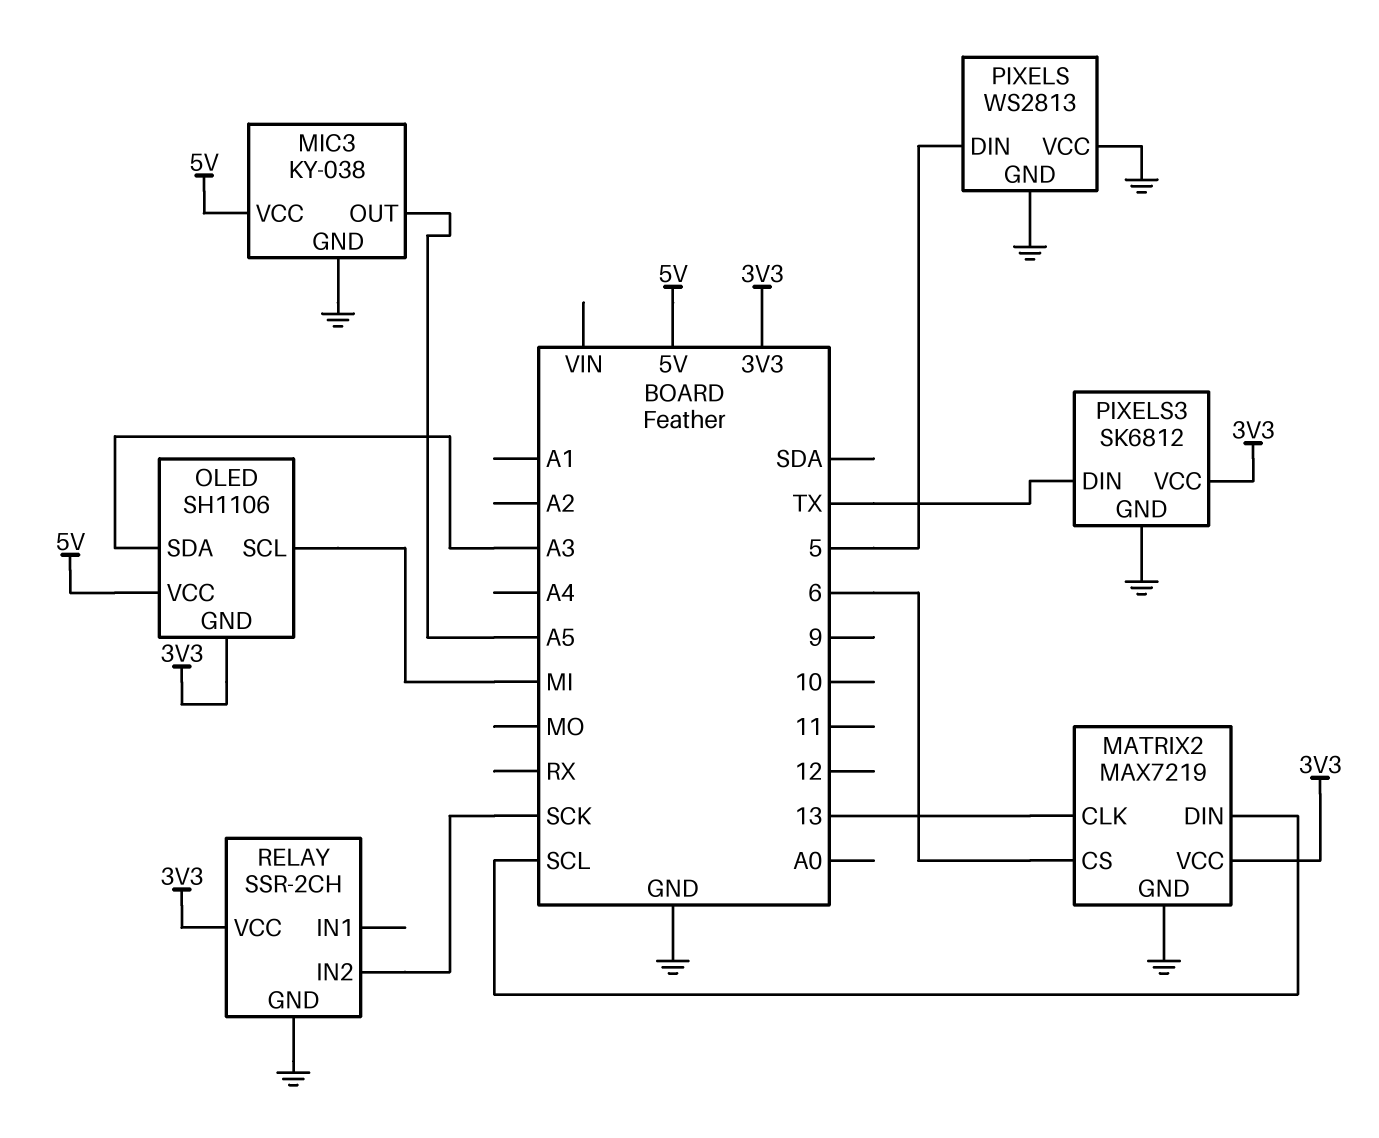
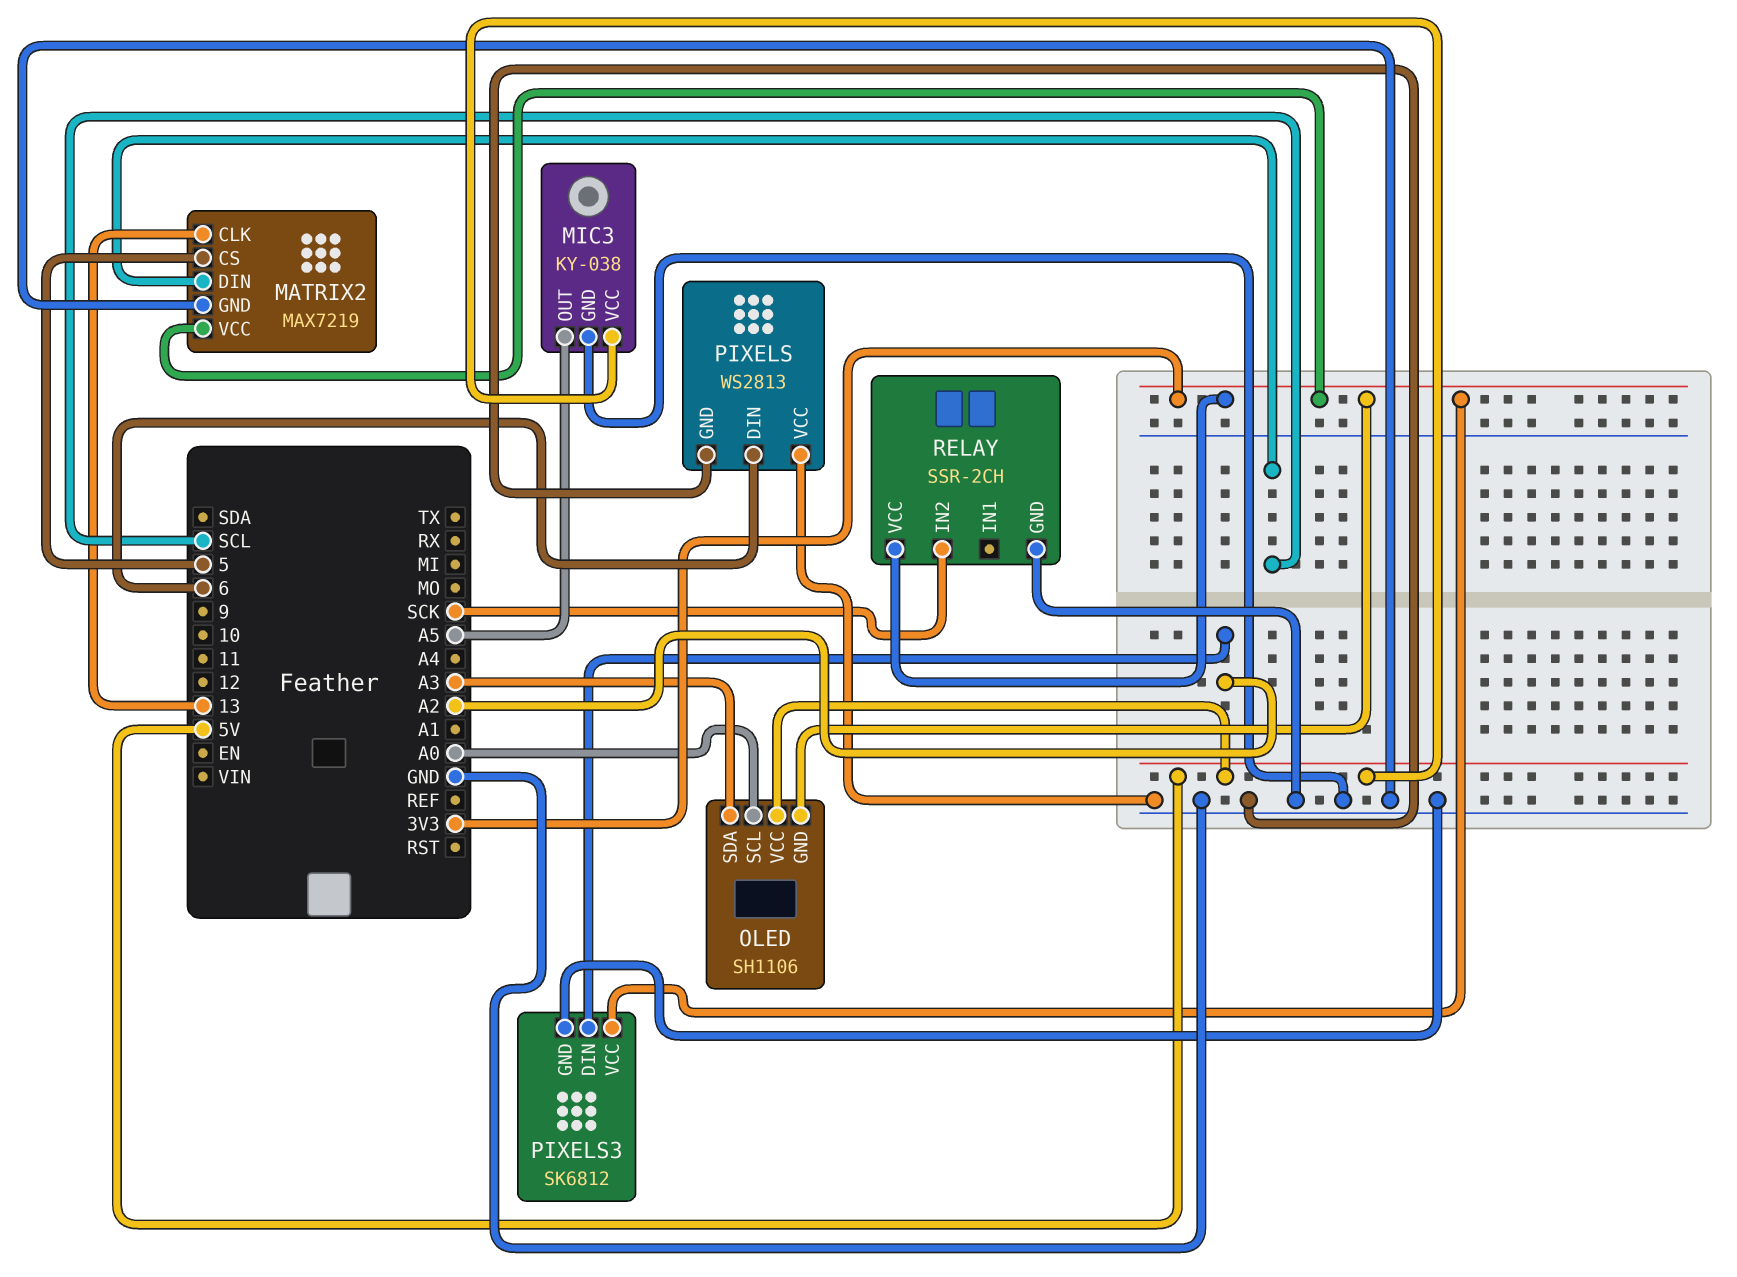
MATRIX2 pin CS: 6 -> 5
OLED pin SCL: MI -> A0
PIXELS pin DIN: 5 -> 6
PIXELS3 pin DIN: TX -> A2

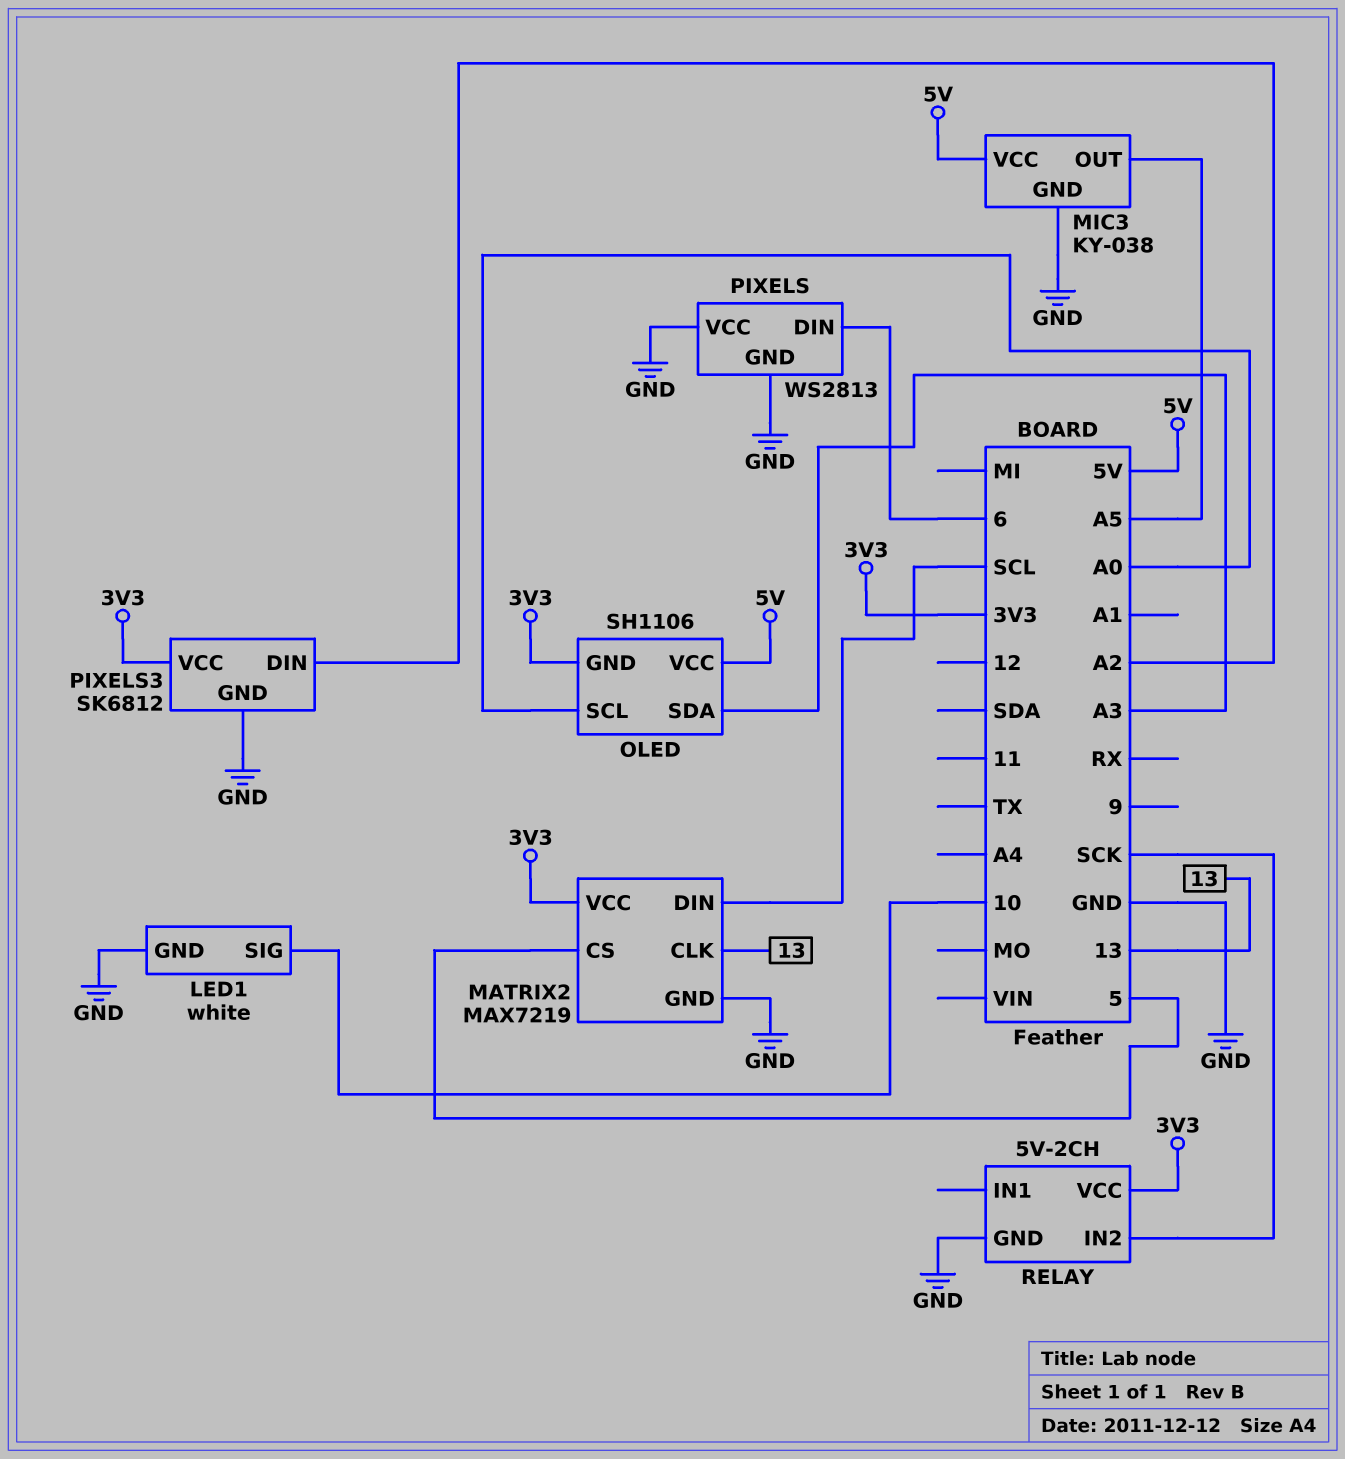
LED1: none -> white
LED1 pin GND: none -> GND
LED1 pin SIG: none -> 10
RELAY: SSR-2CH -> 5V-2CH

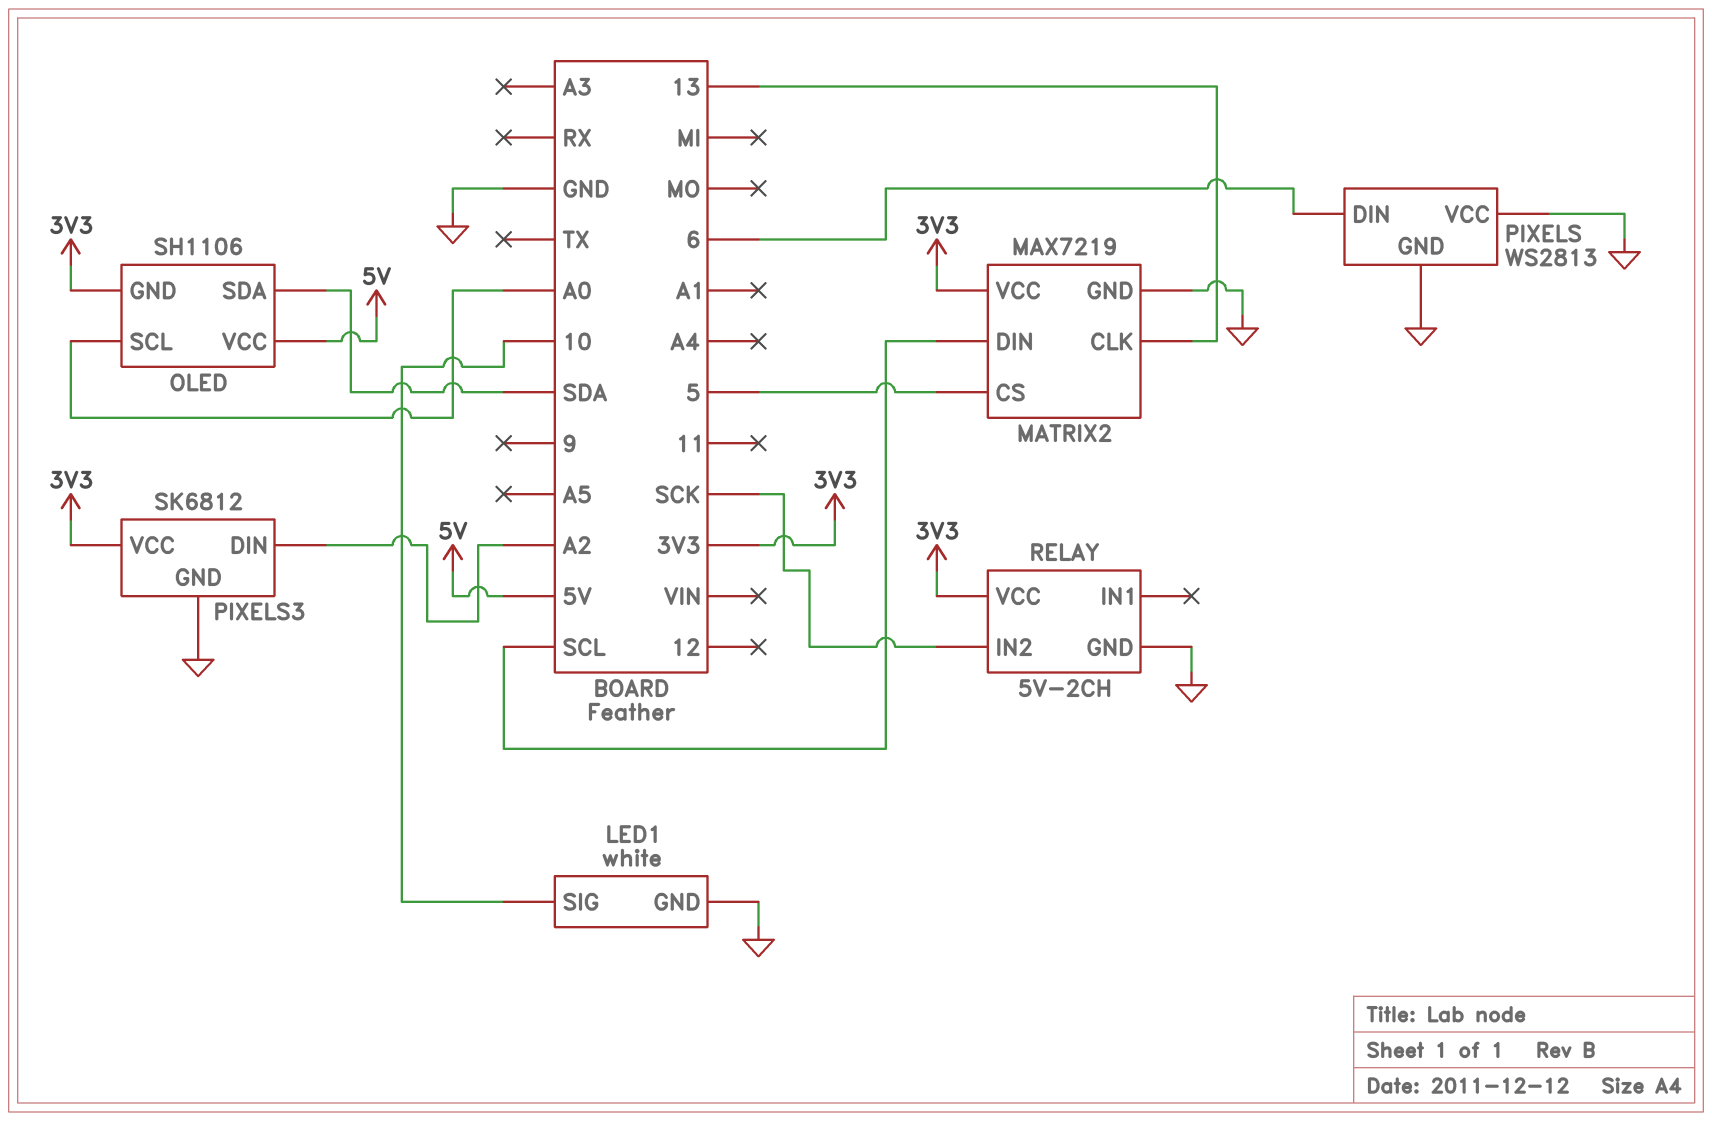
MIC3: KY-038 -> none
MIC3 pin GND: GND -> none
MIC3 pin OUT: A5 -> none
MIC3 pin VCC: 5V -> none
OLED pin SDA: A3 -> SDA

